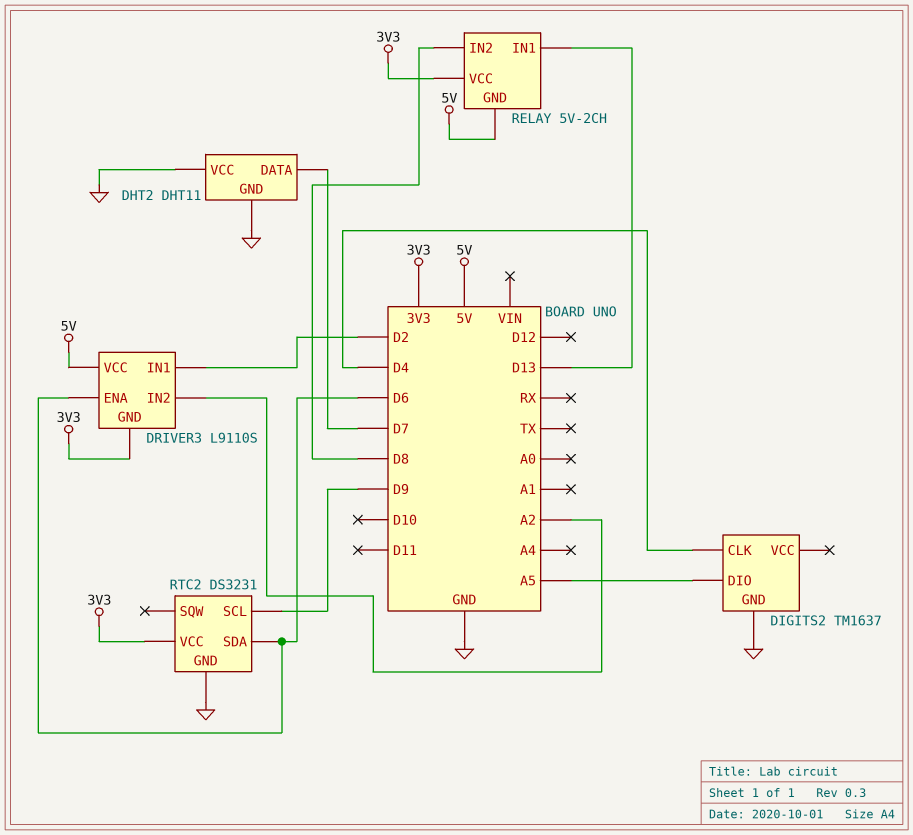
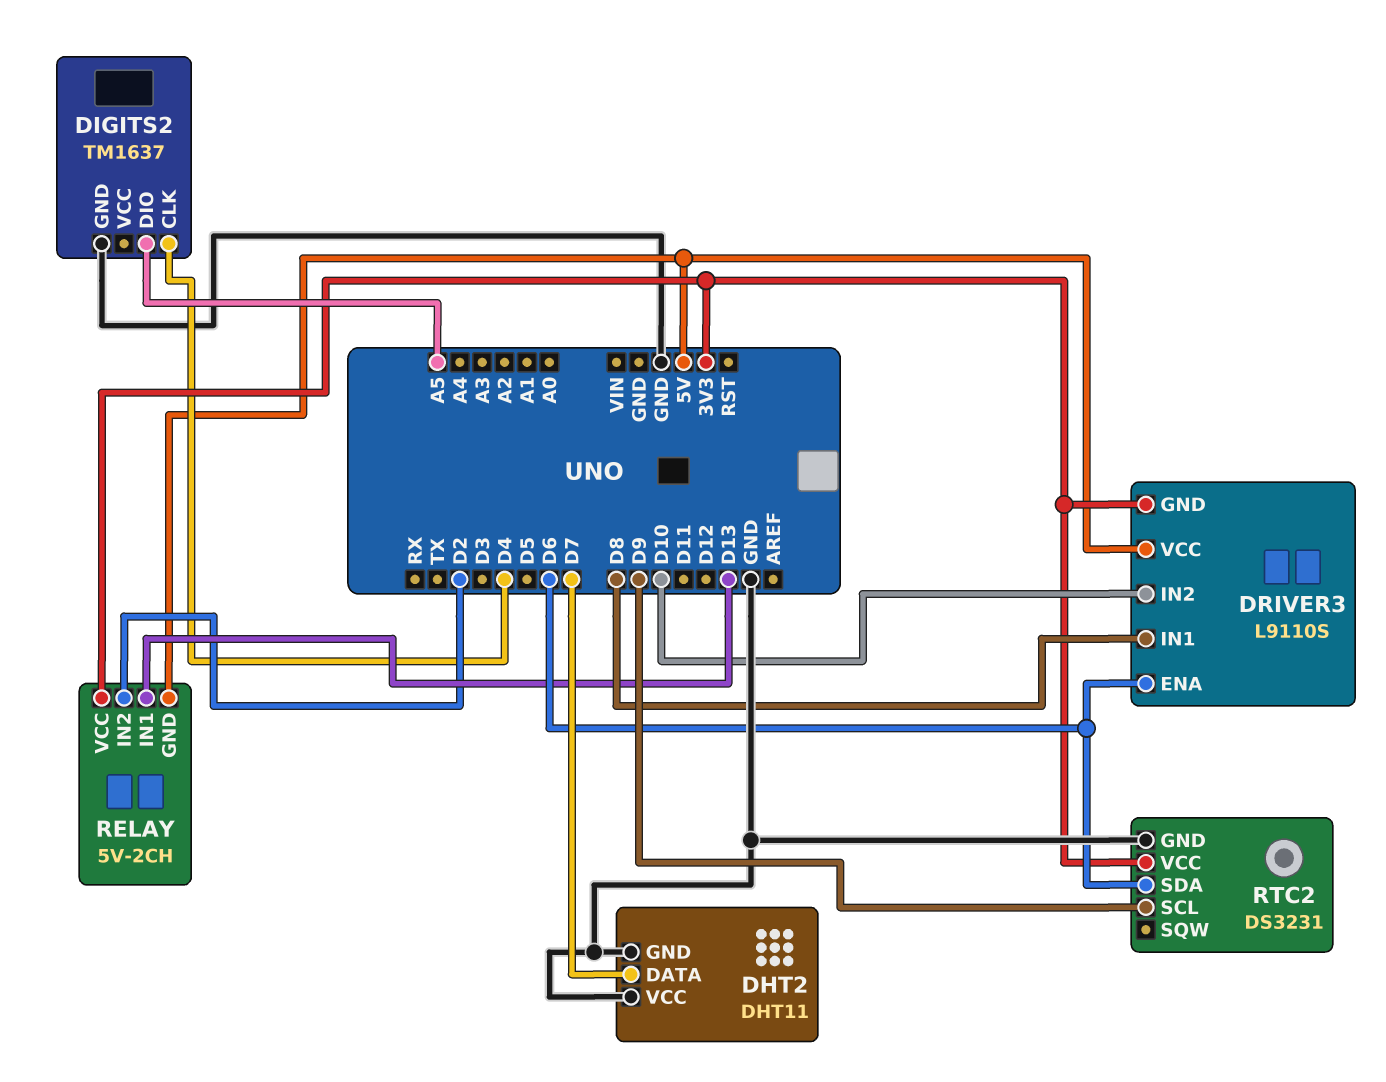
DRIVER3 pin IN1: D2 -> D8
DRIVER3 pin IN2: A2 -> D10
RELAY pin IN2: D8 -> D2

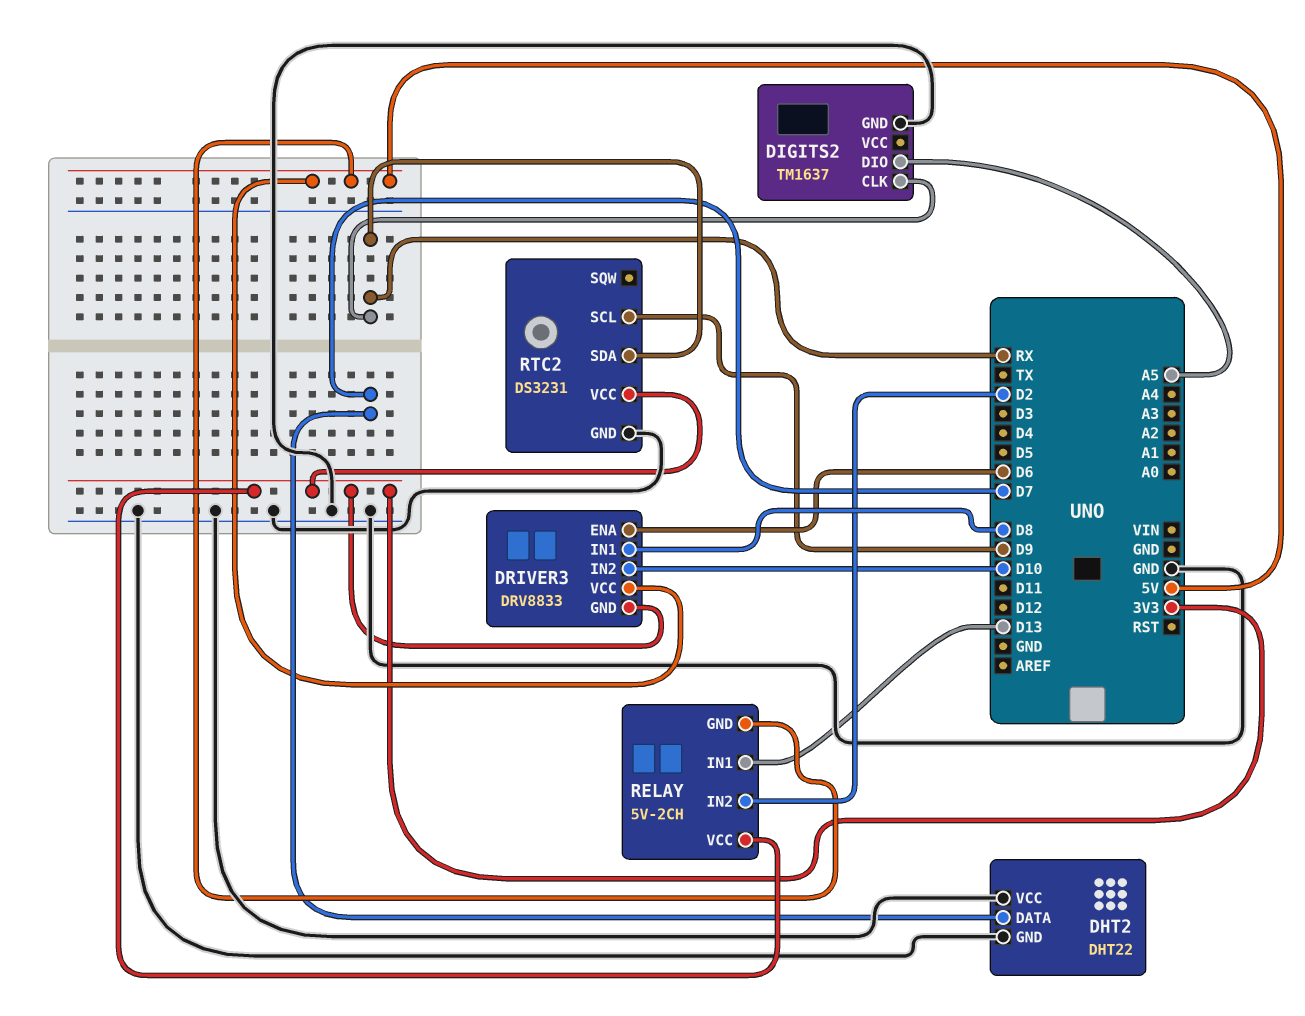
DHT2: DHT11 -> DHT22
DIGITS2 pin CLK: D4 -> RX
DRIVER3: L9110S -> DRV8833
RTC2 pin SDA: D6 -> RX

